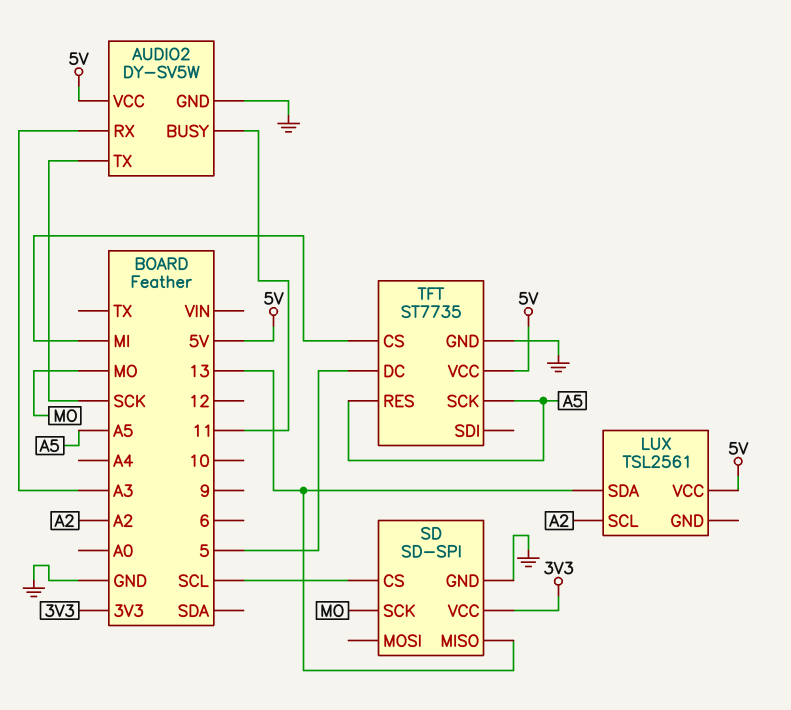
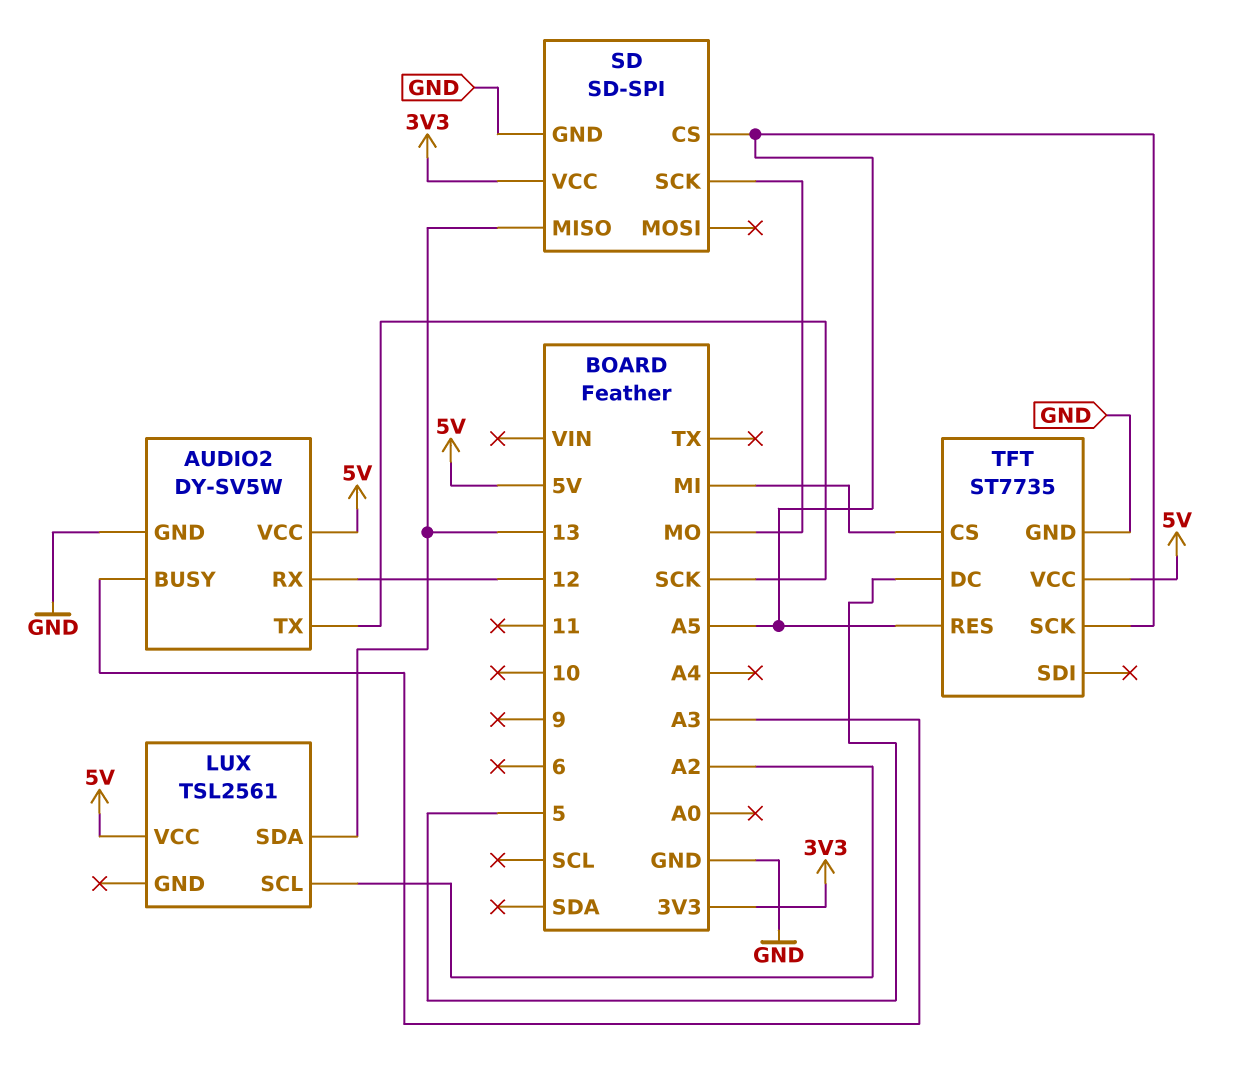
AUDIO2 pin BUSY: 11 -> A3
AUDIO2 pin RX: A3 -> 12
SD pin CS: SCL -> A5

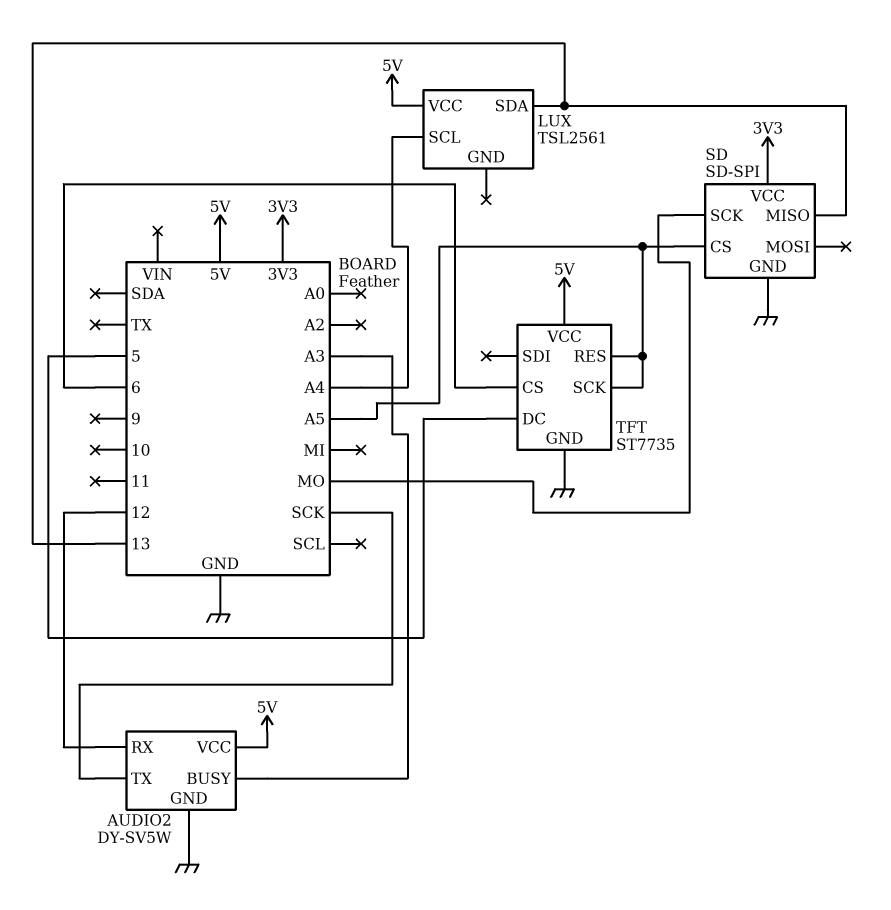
LUX pin SCL: A2 -> A4
TFT pin CS: MI -> 6

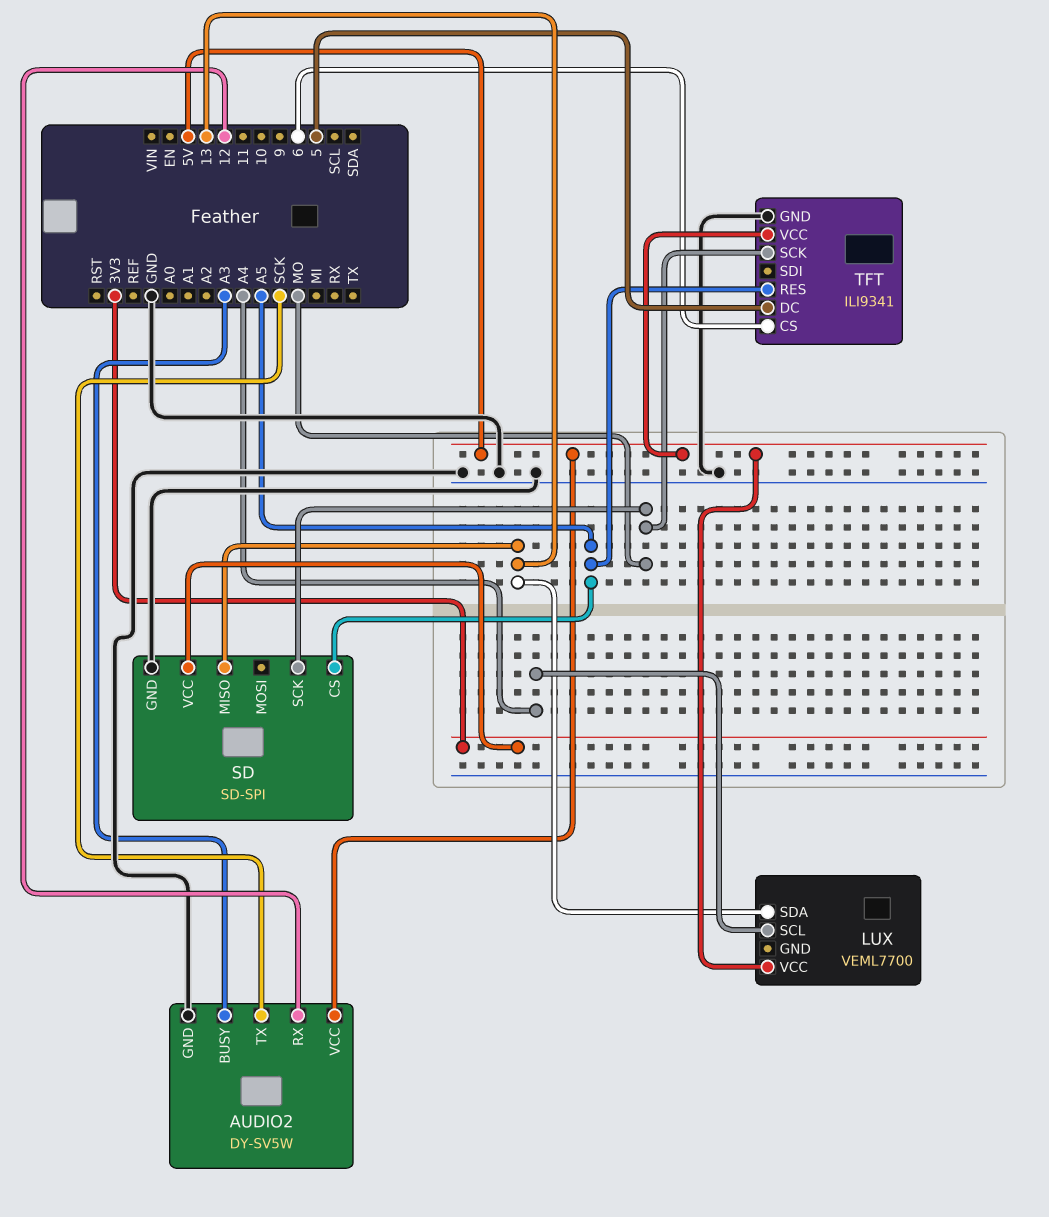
LUX: TSL2561 -> VEML7700
TFT: ST7735 -> ILI9341
TFT pin SCK: A5 -> MO

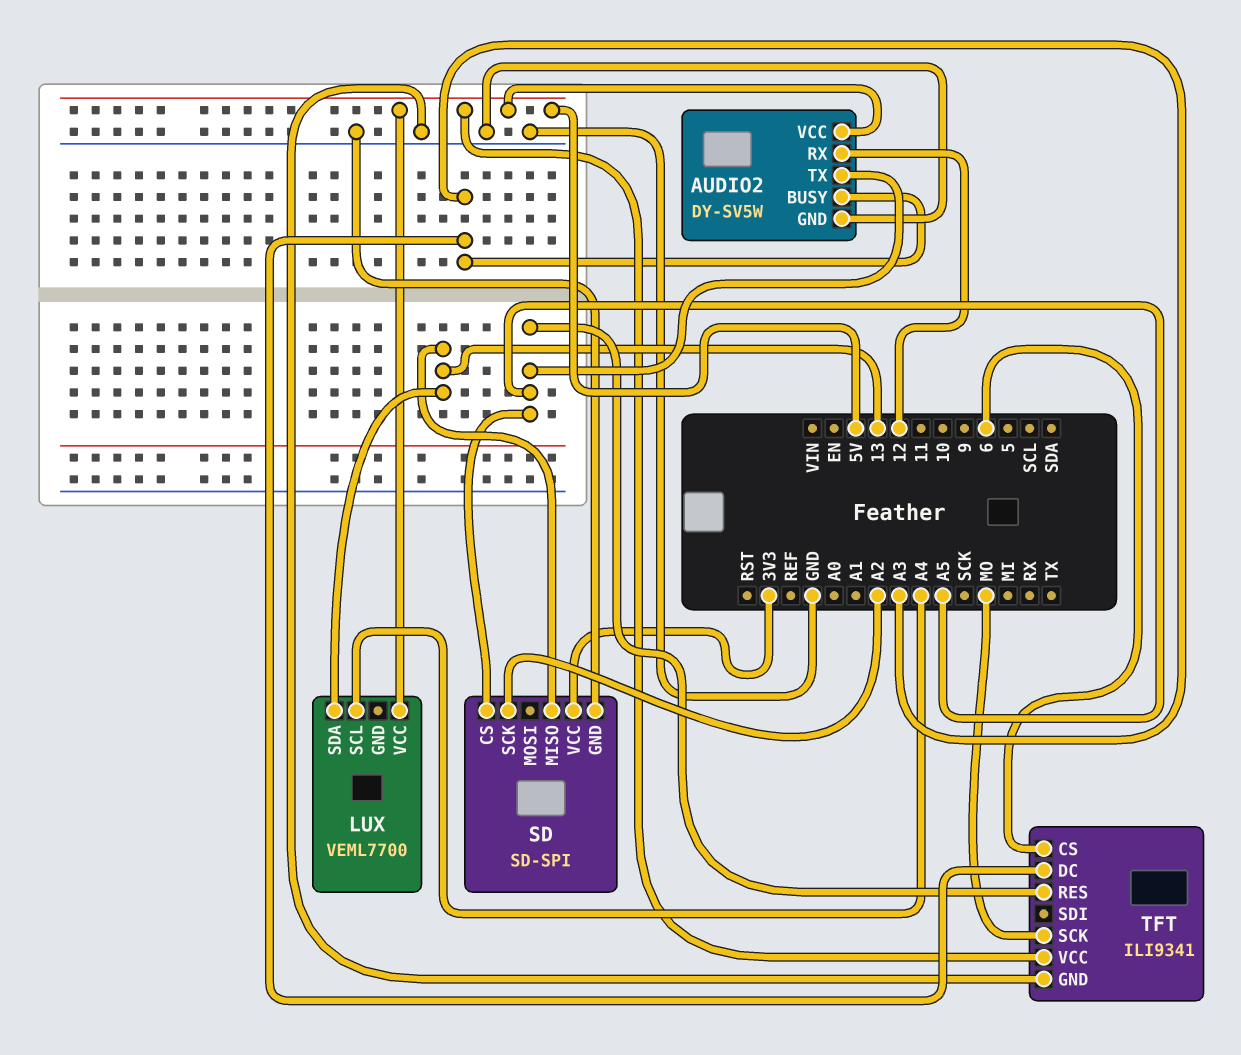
AUDIO2 pin TX: SCK -> A5
SD pin SCK: MO -> A2
TFT pin DC: 5 -> A3

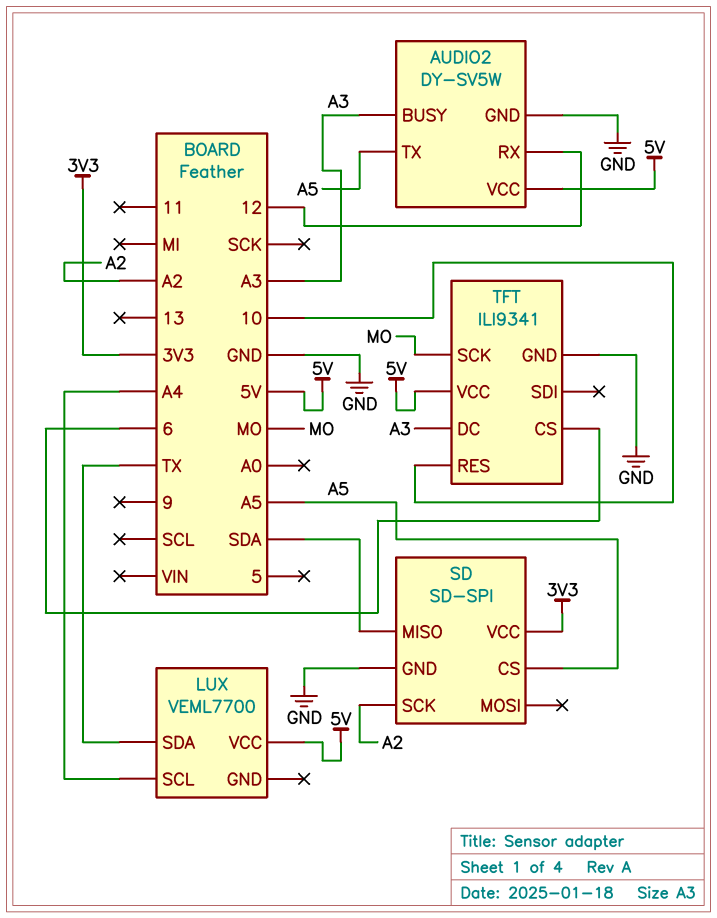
LUX pin SDA: 13 -> TX
SD pin MISO: 13 -> SDA
TFT pin RES: A5 -> 10

